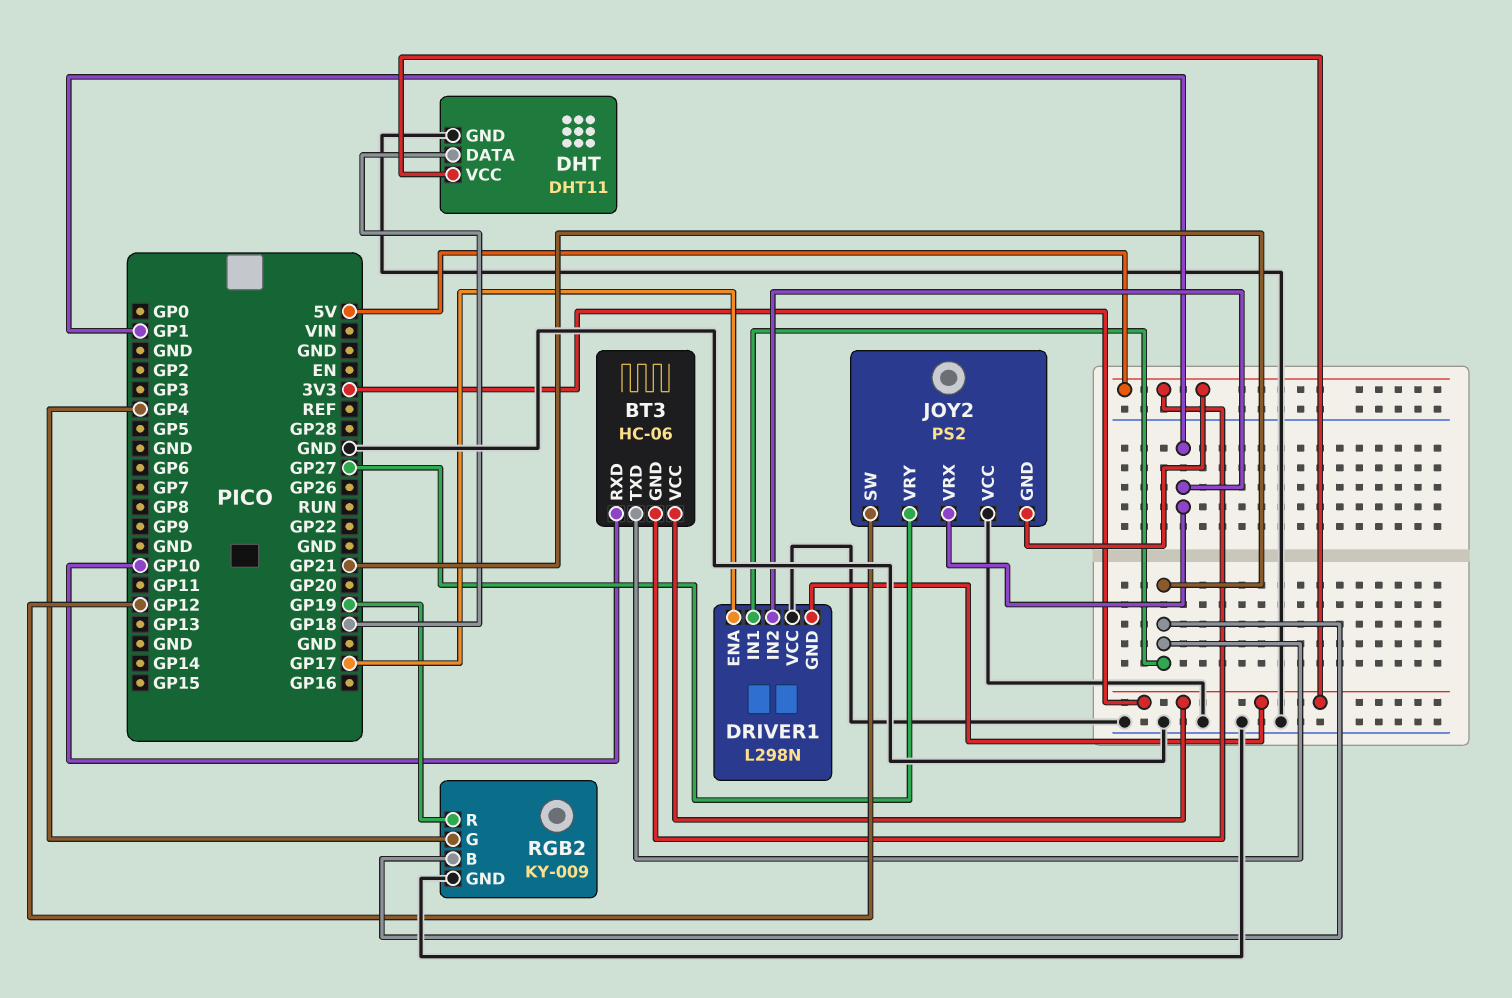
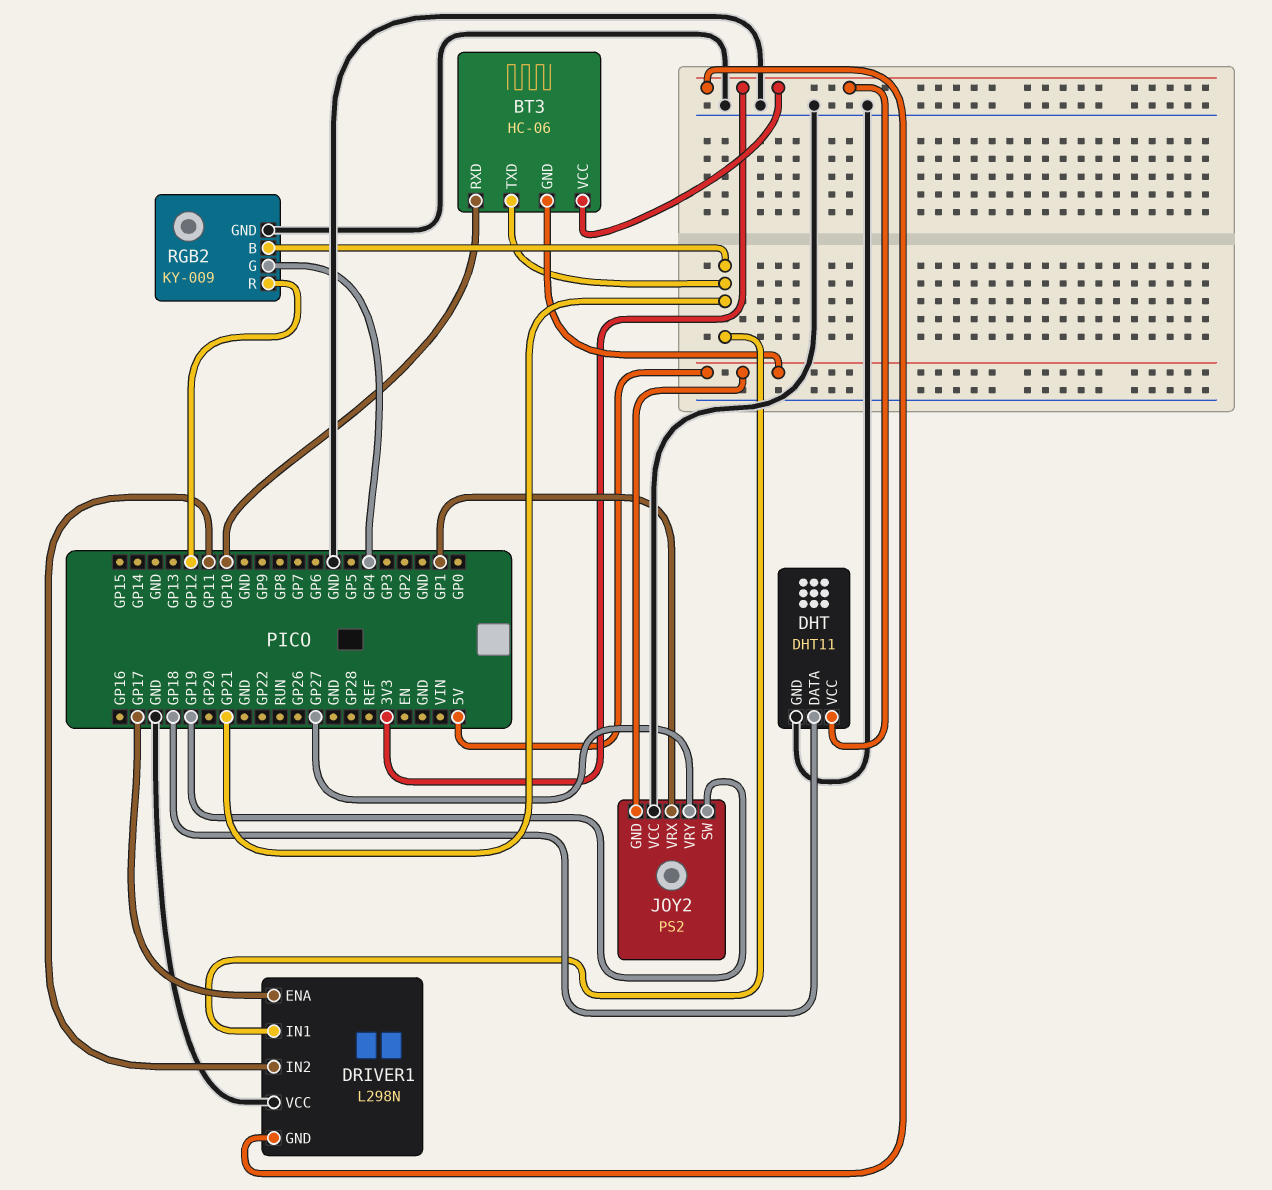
DRIVER1 pin IN2: GP1 -> GP11
JOY2 pin SW: GP12 -> GP19
RGB2 pin R: GP19 -> GP12

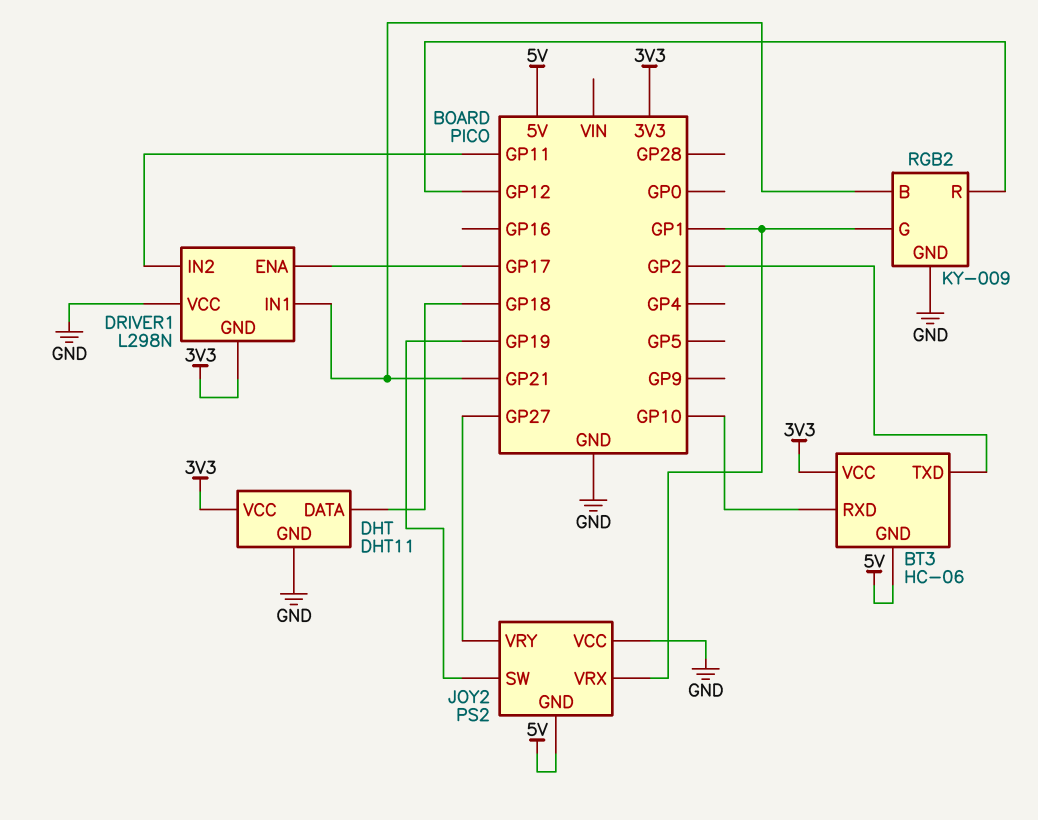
BT3 pin TXD: GP21 -> GP2
RGB2 pin G: GP4 -> GP1

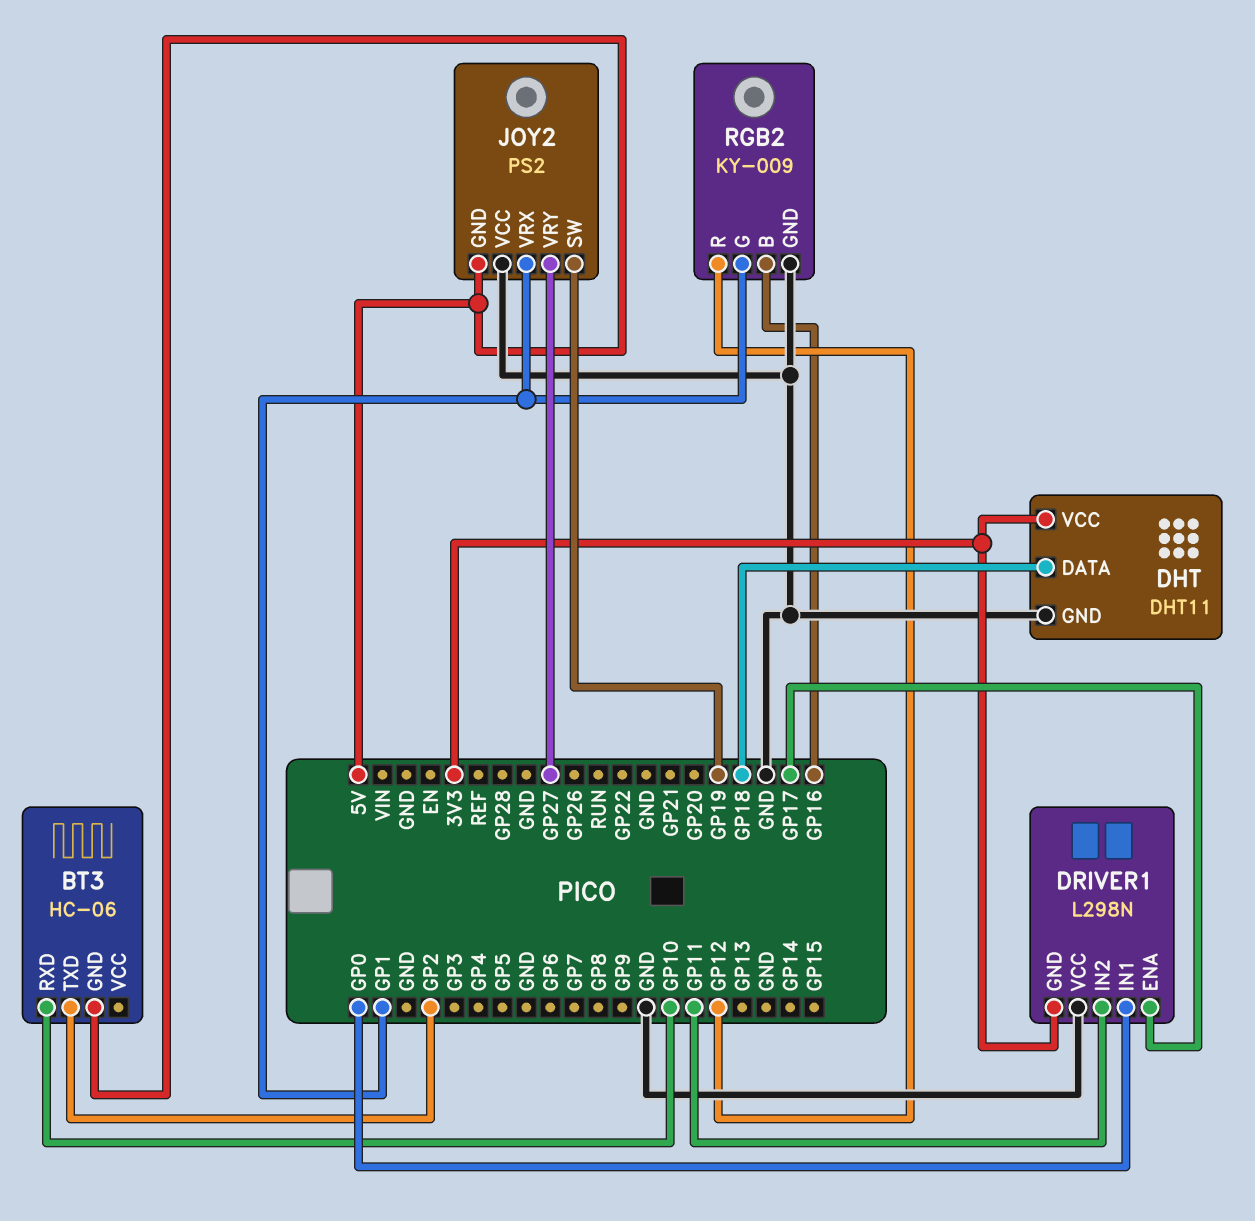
BT3 pin VCC: 3V3 -> none
DRIVER1 pin IN1: GP21 -> GP0
RGB2 pin B: GP21 -> GP16

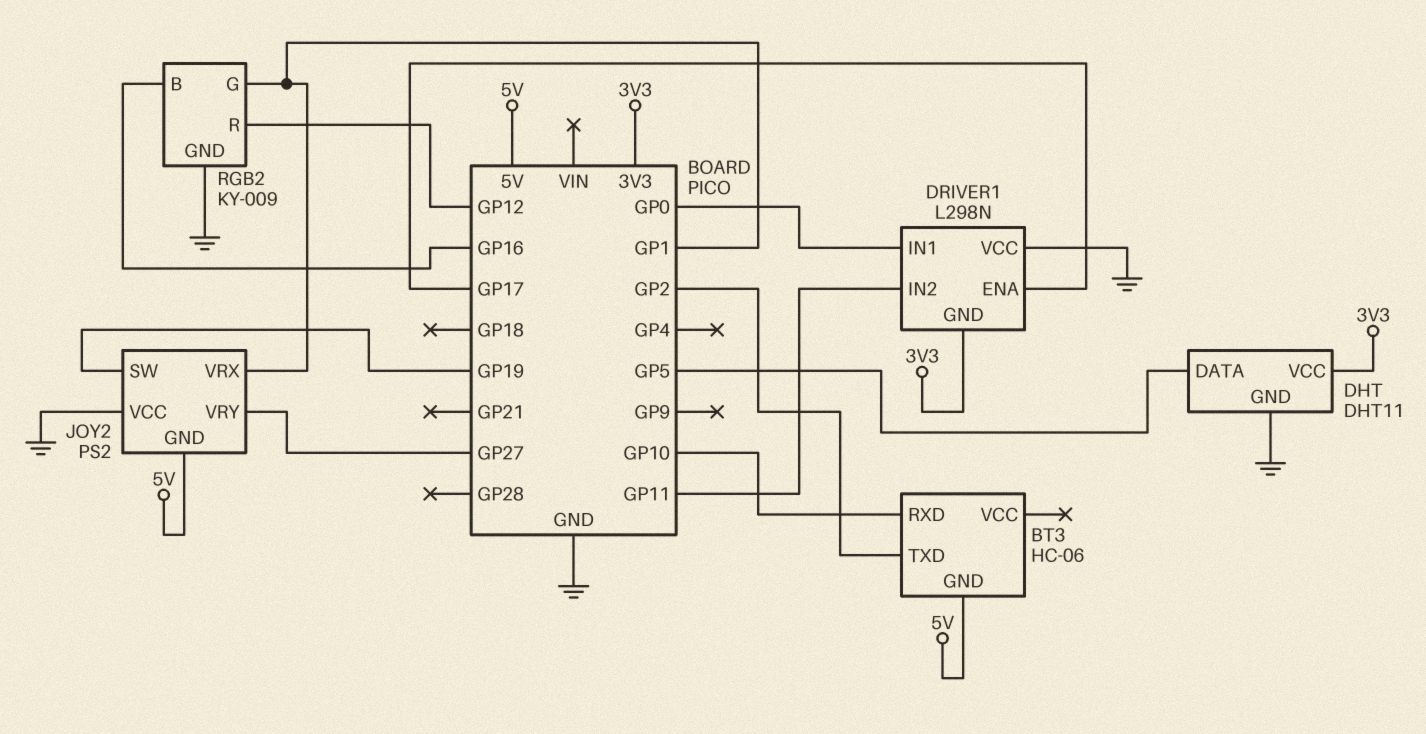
DHT pin DATA: GP18 -> GP5

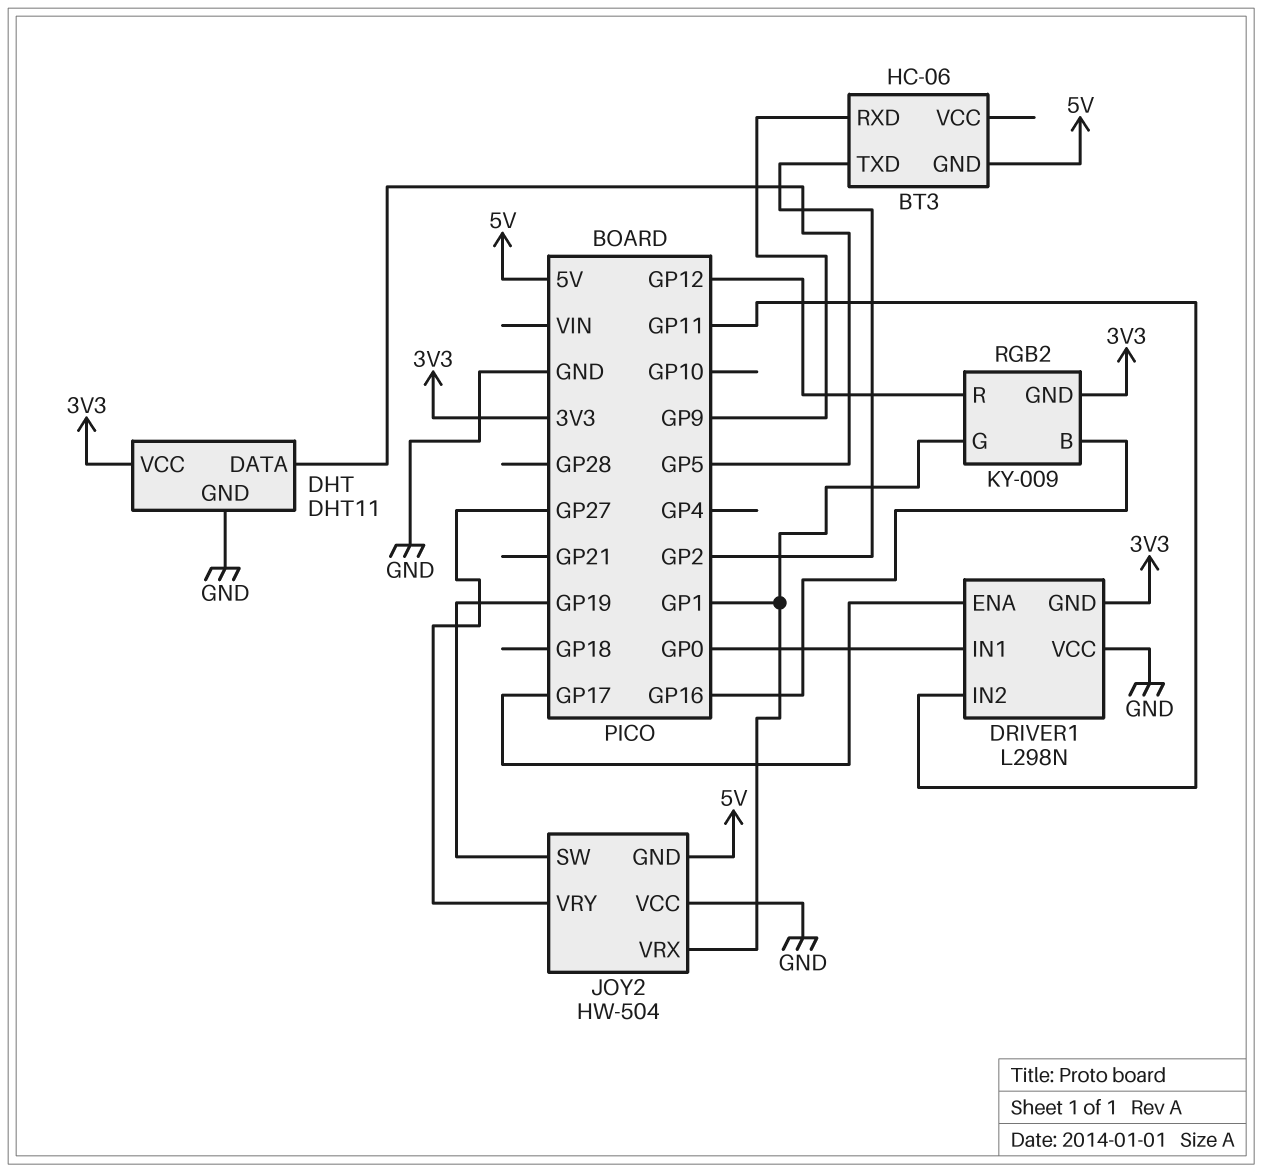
BT3 pin RXD: GP10 -> GP9
JOY2: PS2 -> HW-504
RGB2 pin GND: GND -> 3V3

